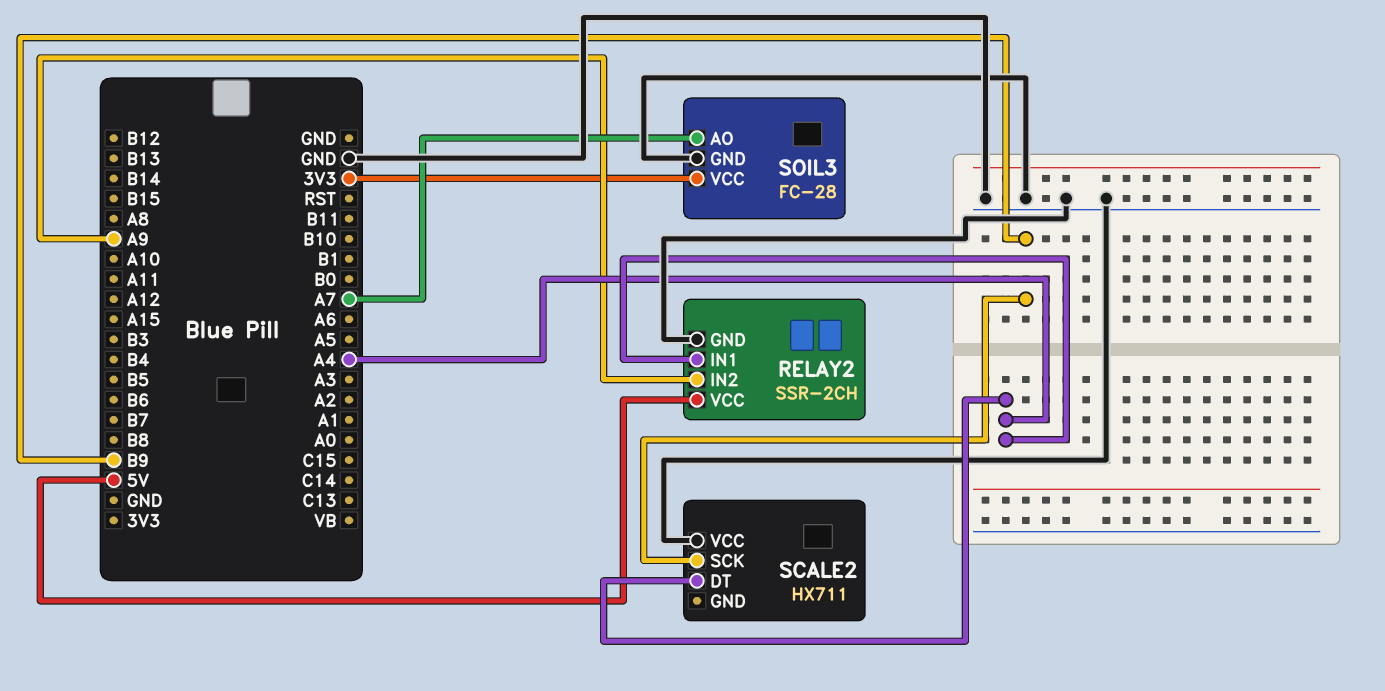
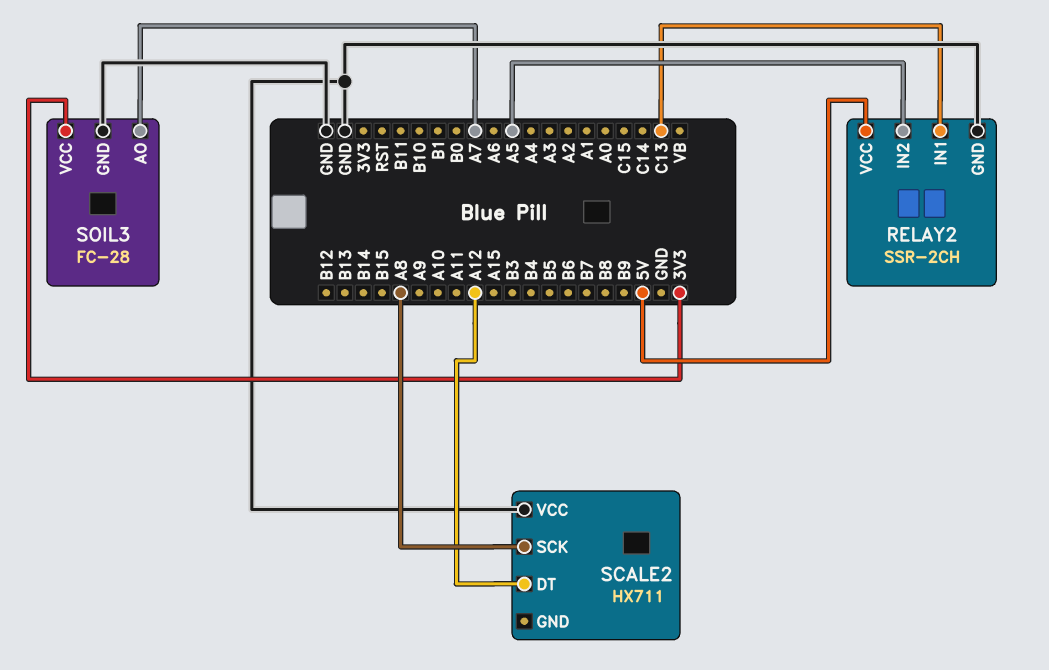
RELAY2 pin IN1: A4 -> C13
RELAY2 pin IN2: A9 -> A5
SCALE2 pin DT: A4 -> A12
SCALE2 pin SCK: B9 -> A8

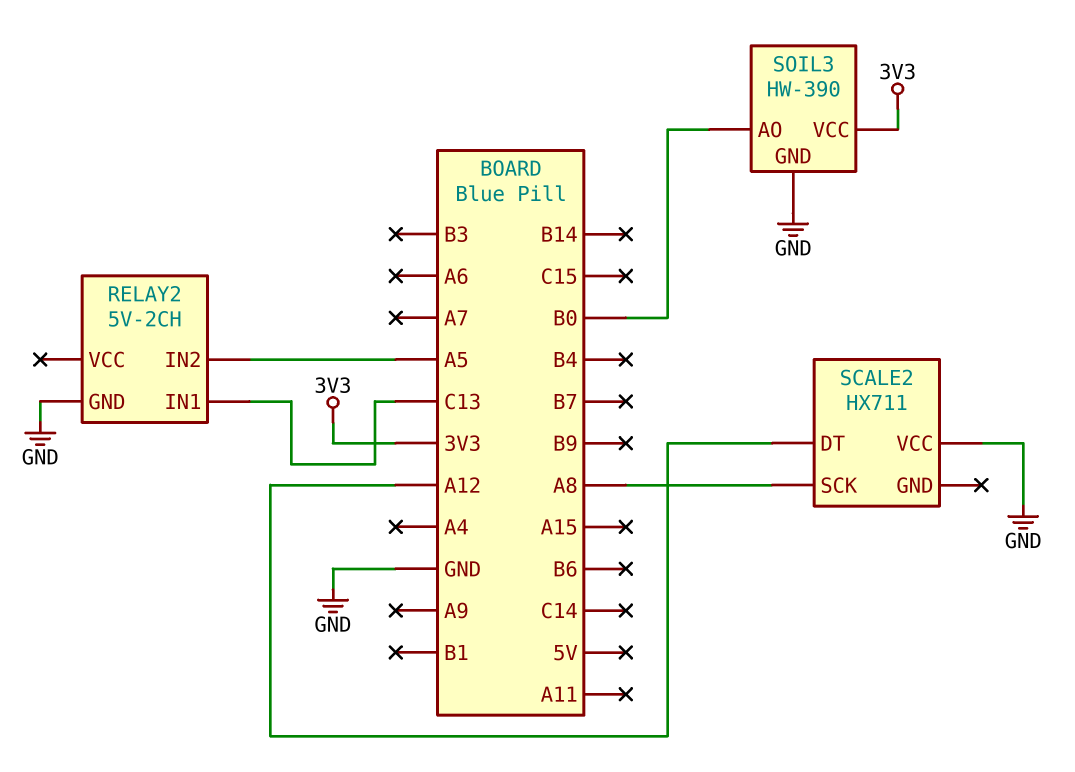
RELAY2: SSR-2CH -> 5V-2CH
RELAY2 pin VCC: 5V -> none
SOIL3: FC-28 -> HW-390
SOIL3 pin AO: A7 -> B0

